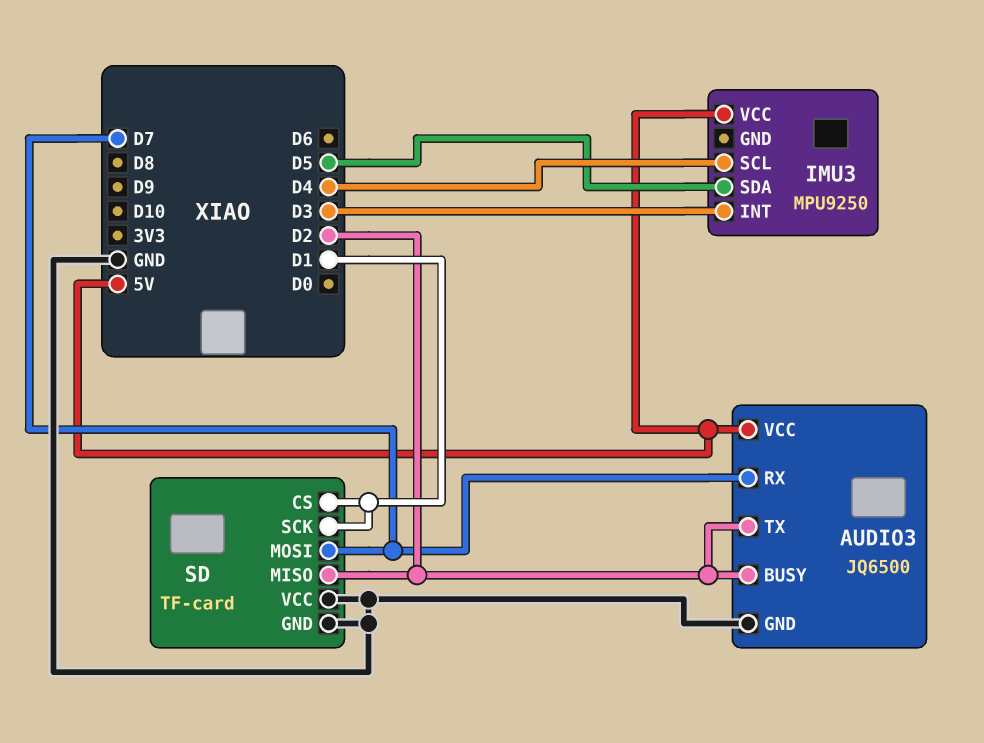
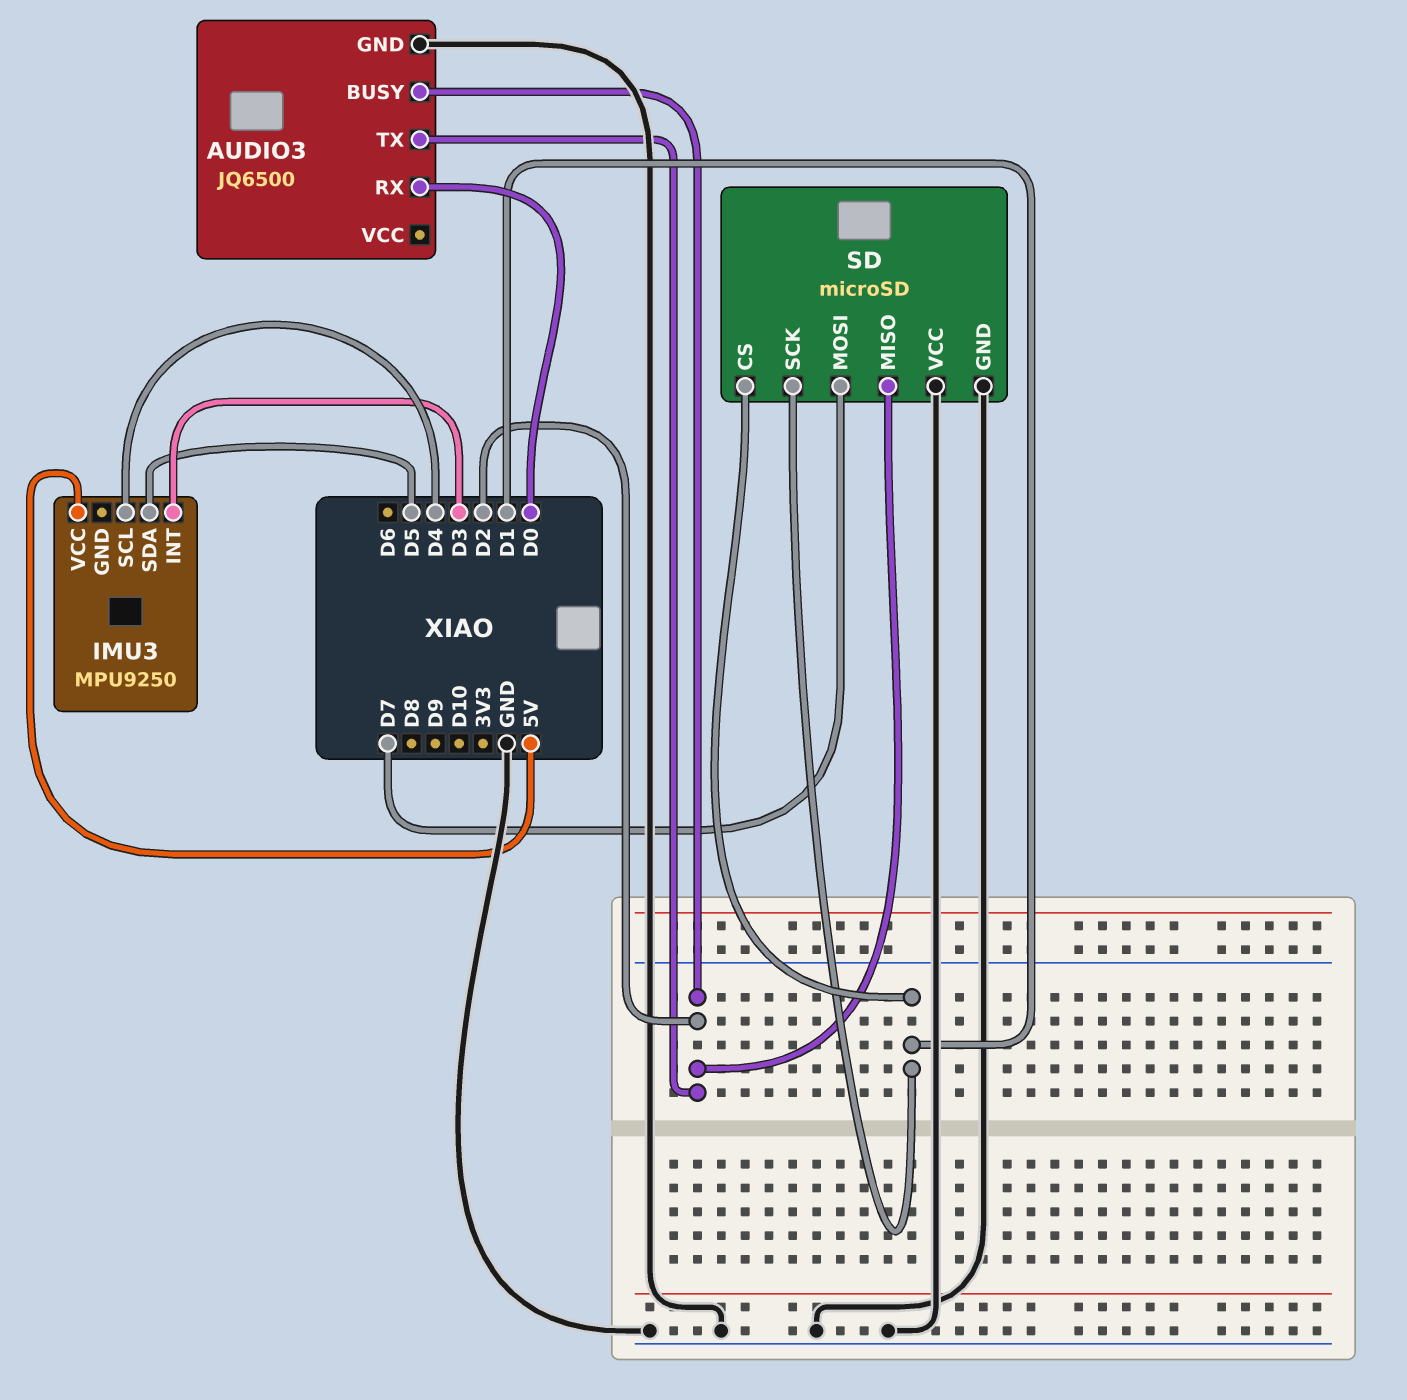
AUDIO3 pin RX: D7 -> D0
AUDIO3 pin VCC: 5V -> none
SD: TF-card -> microSD

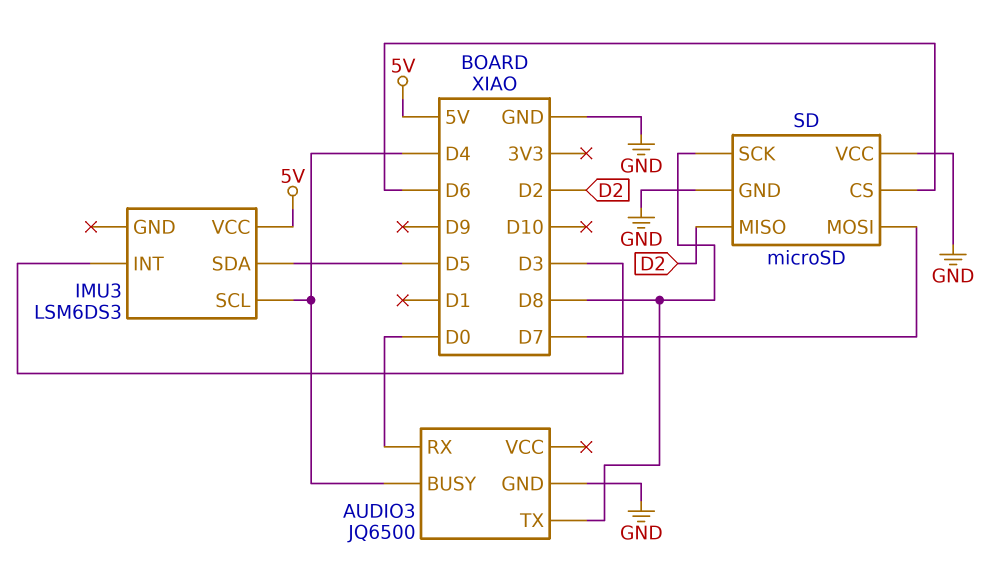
AUDIO3 pin BUSY: D2 -> D4
AUDIO3 pin TX: D2 -> D8
IMU3: MPU9250 -> LSM6DS3
SD pin CS: D1 -> D6
SD pin SCK: D1 -> D8

